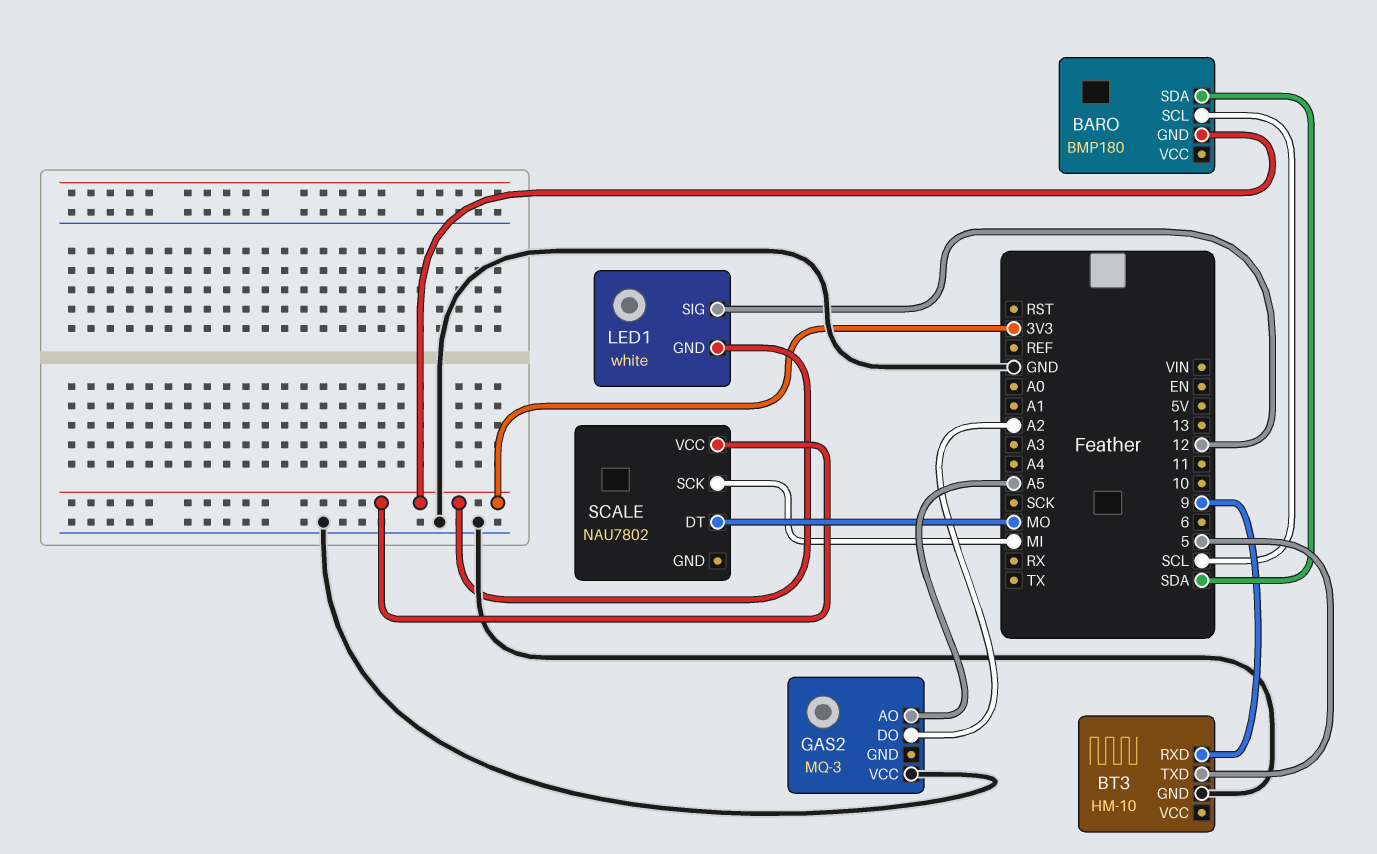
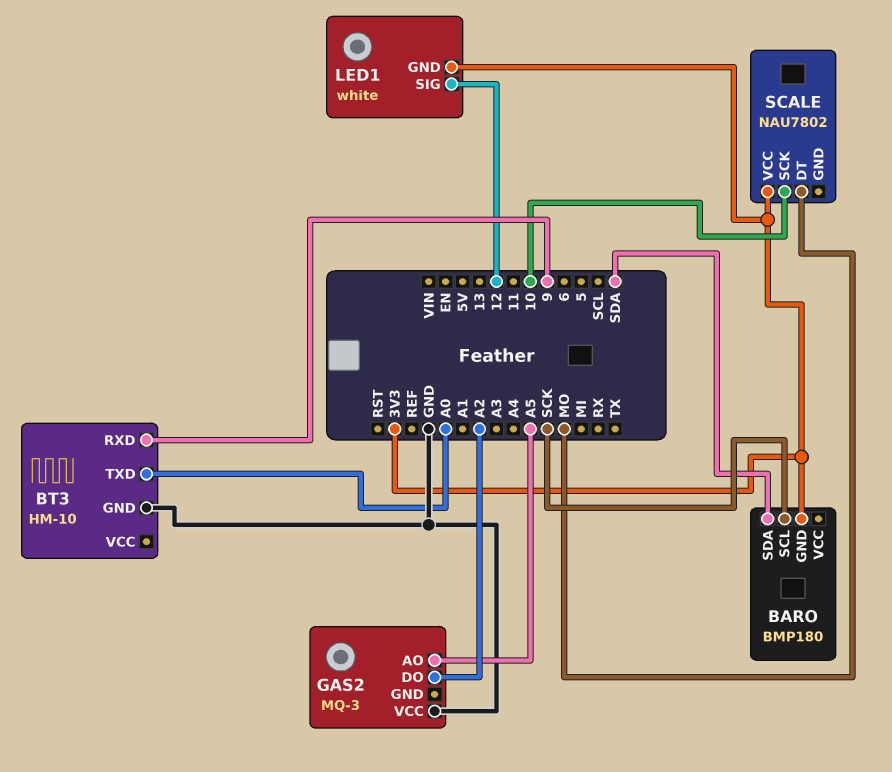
BARO pin SCL: SCL -> SCK
BT3 pin TXD: 5 -> A0
SCALE pin SCK: MI -> 10

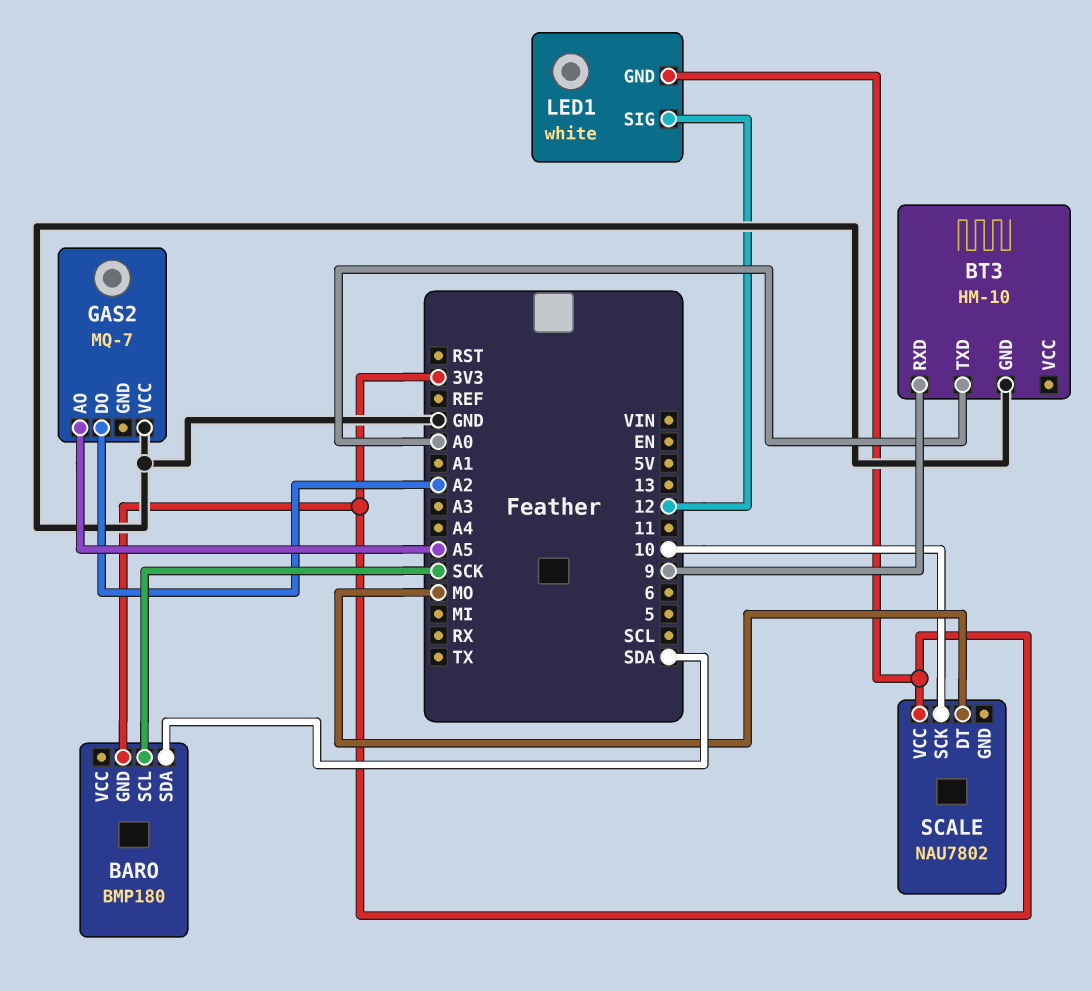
GAS2: MQ-3 -> MQ-7

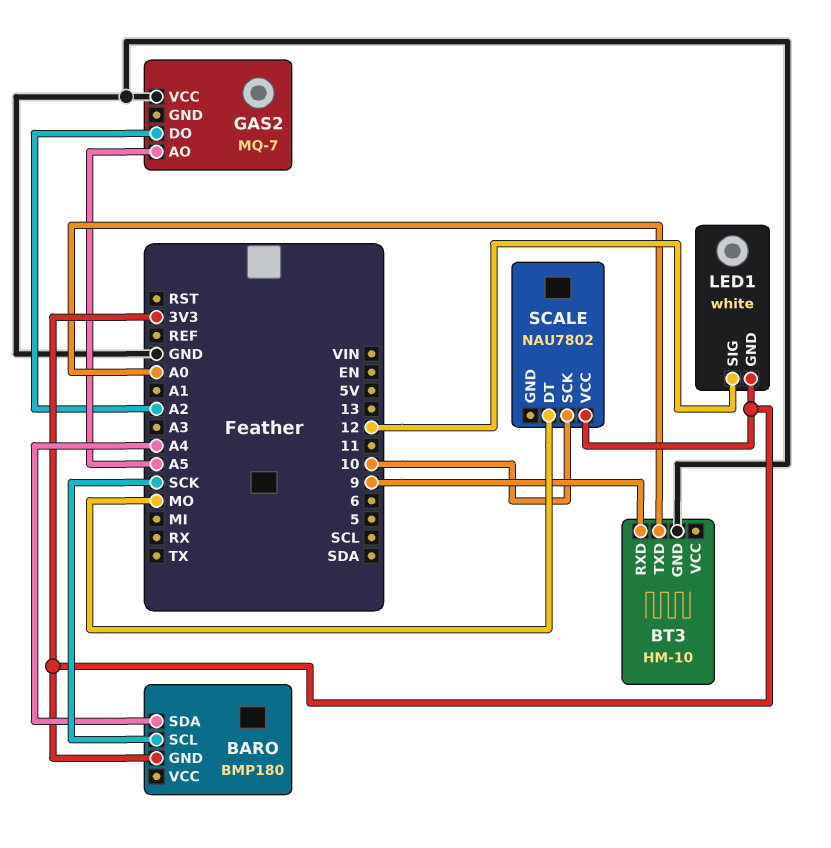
BARO pin SDA: SDA -> A4

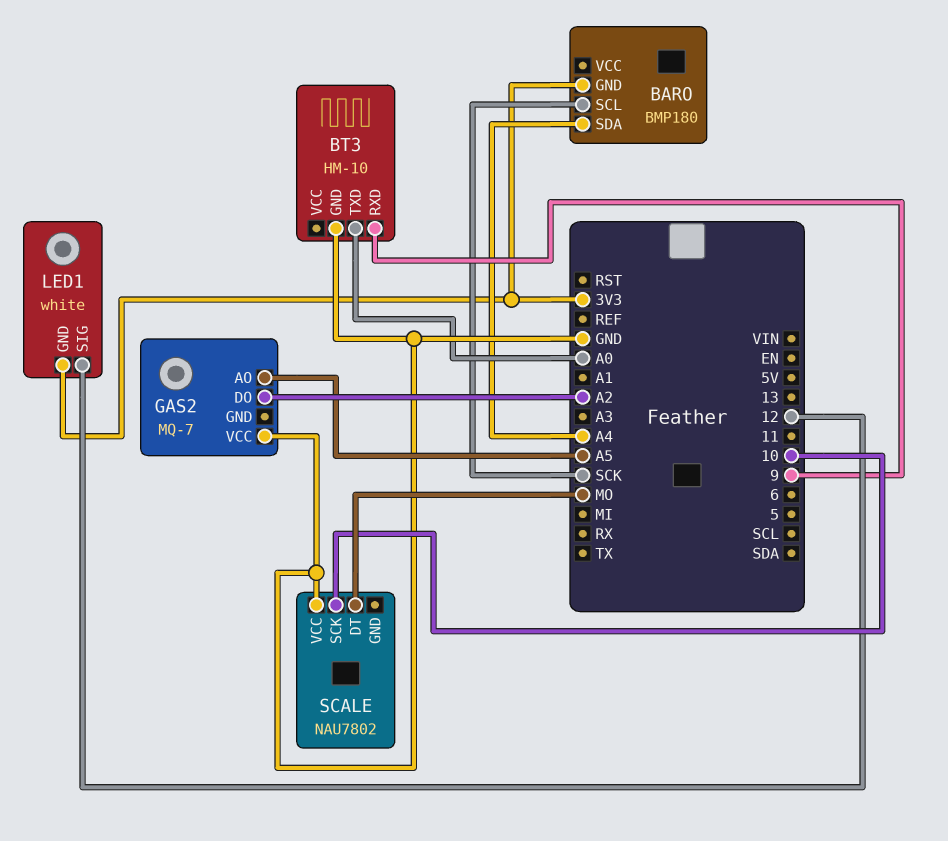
SCALE pin VCC: 3V3 -> GND

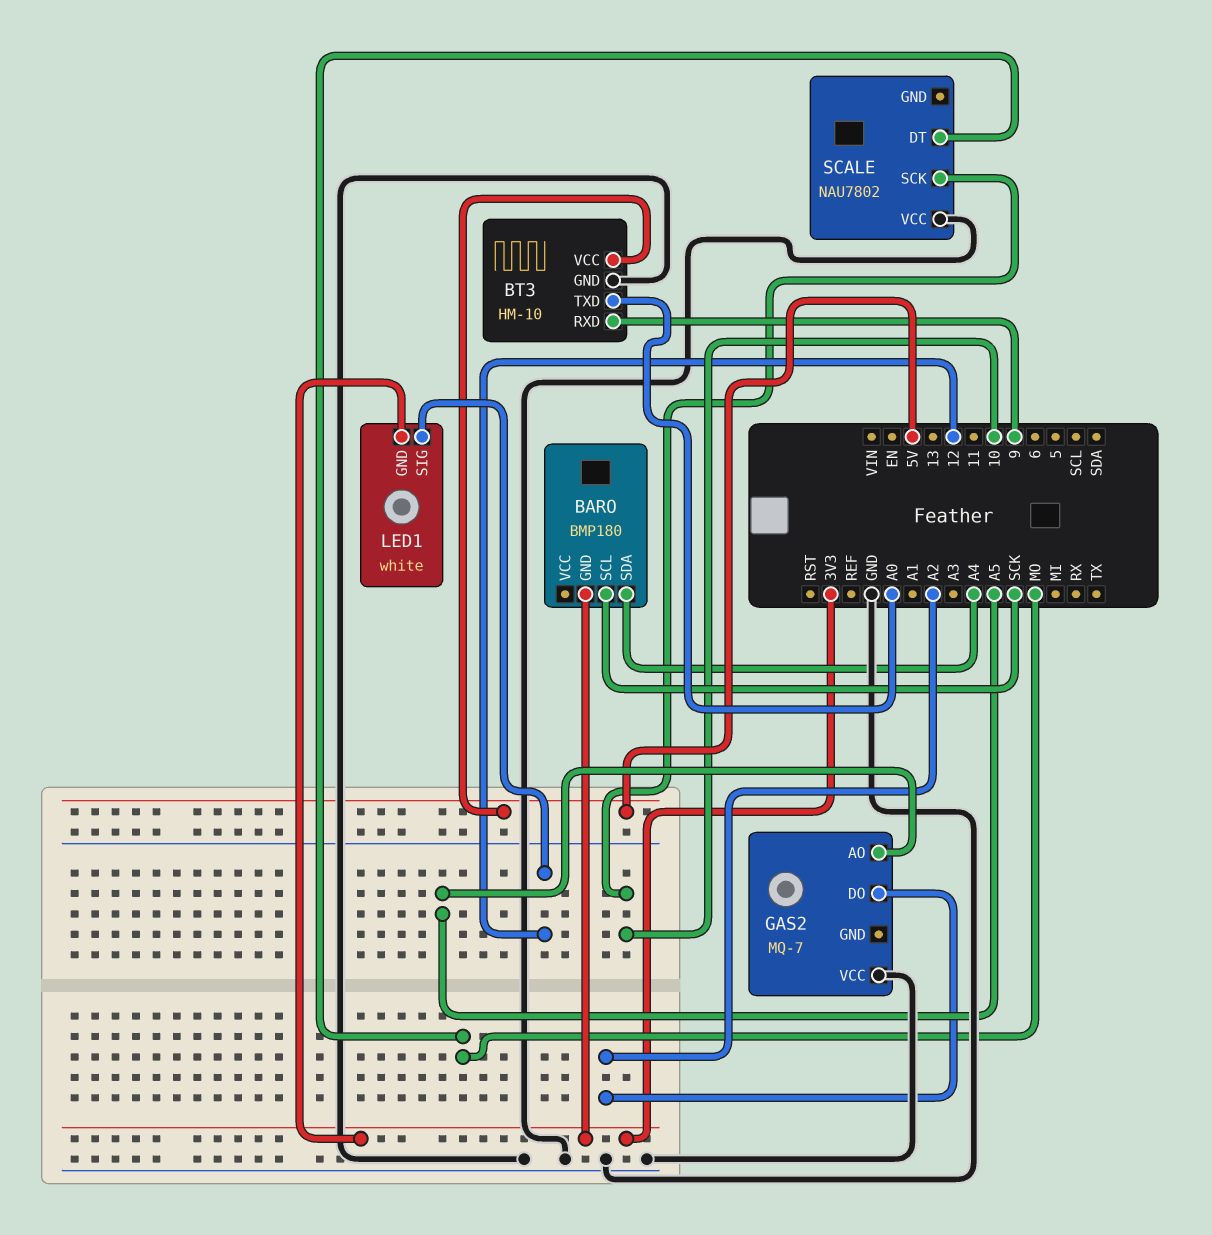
BT3 pin VCC: none -> 5V

